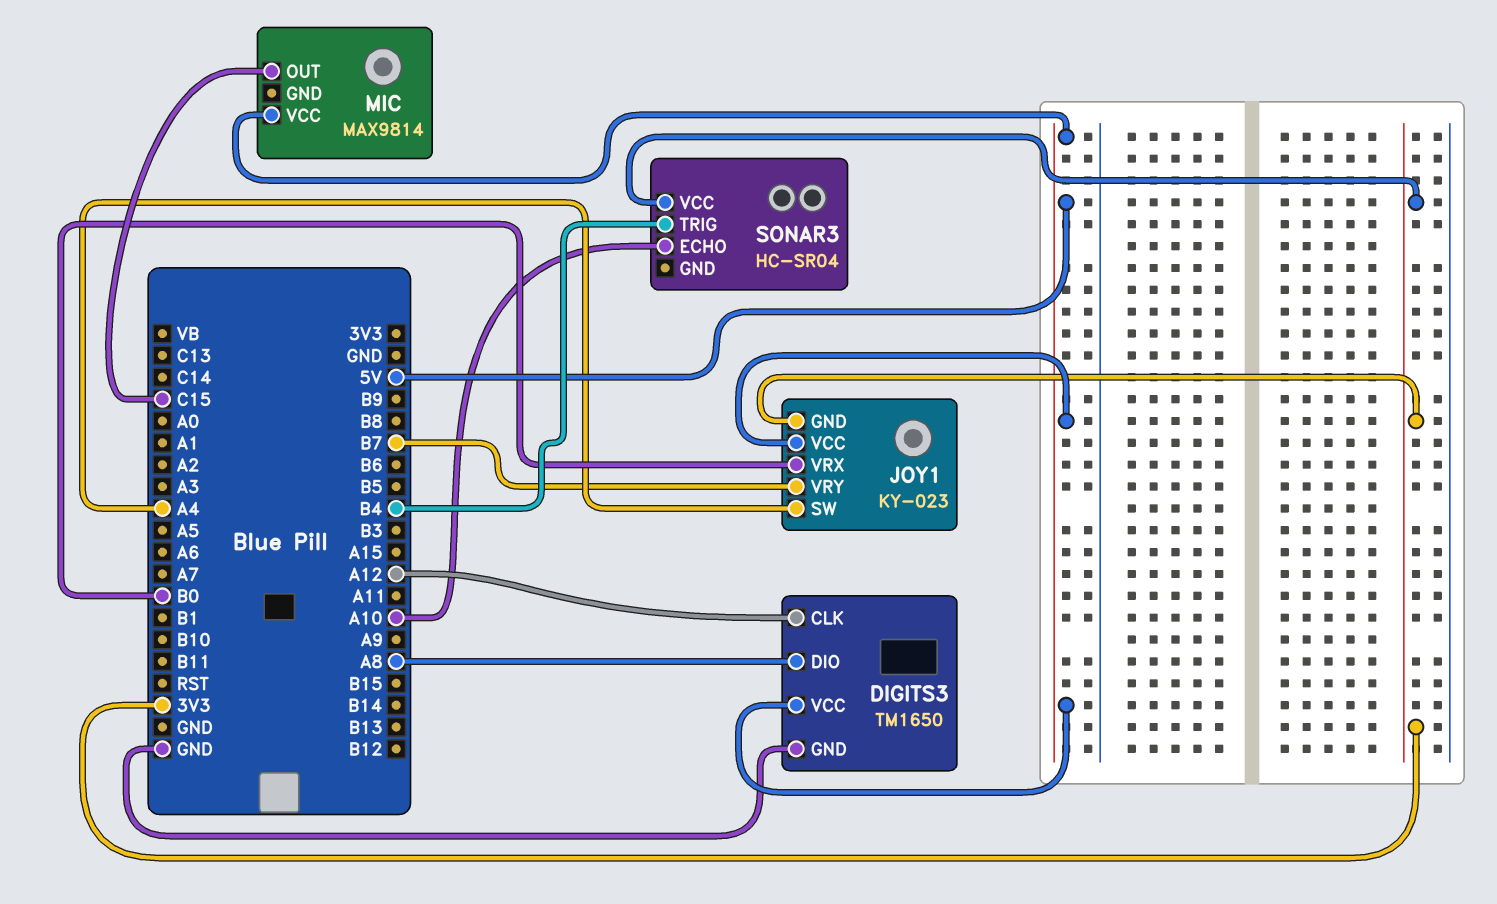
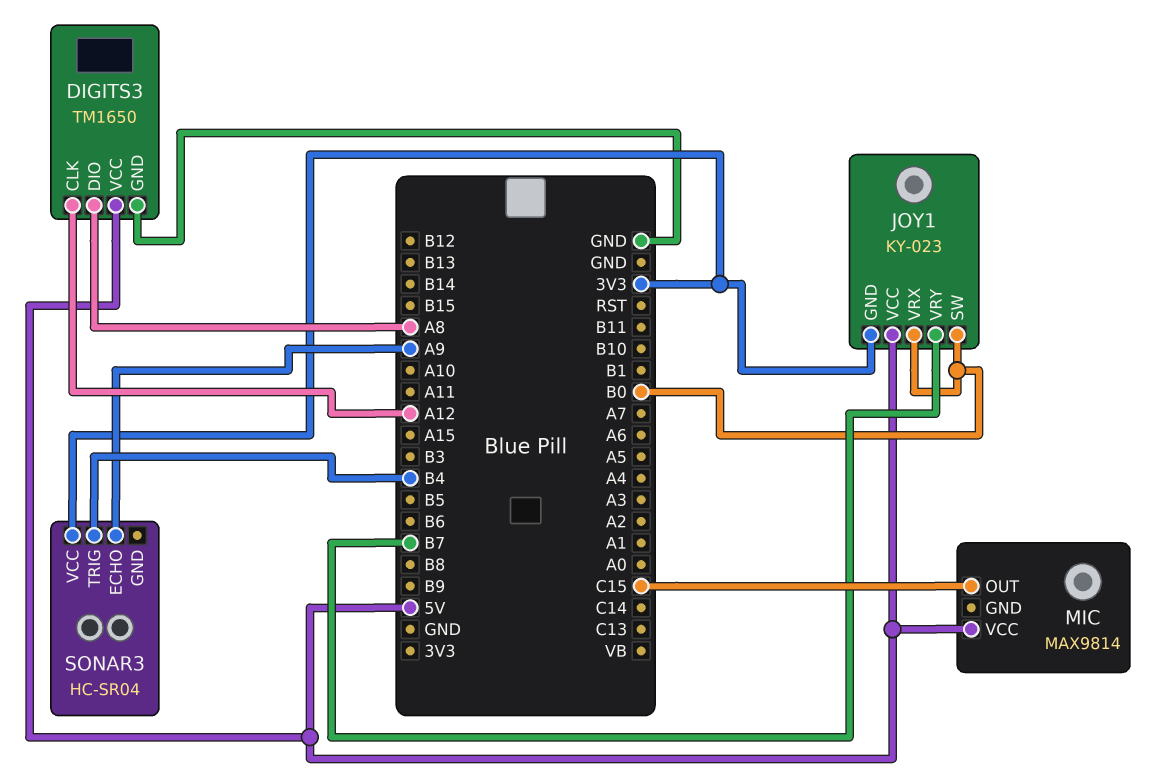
JOY1 pin SW: A4 -> B0
SONAR3 pin ECHO: A10 -> A9

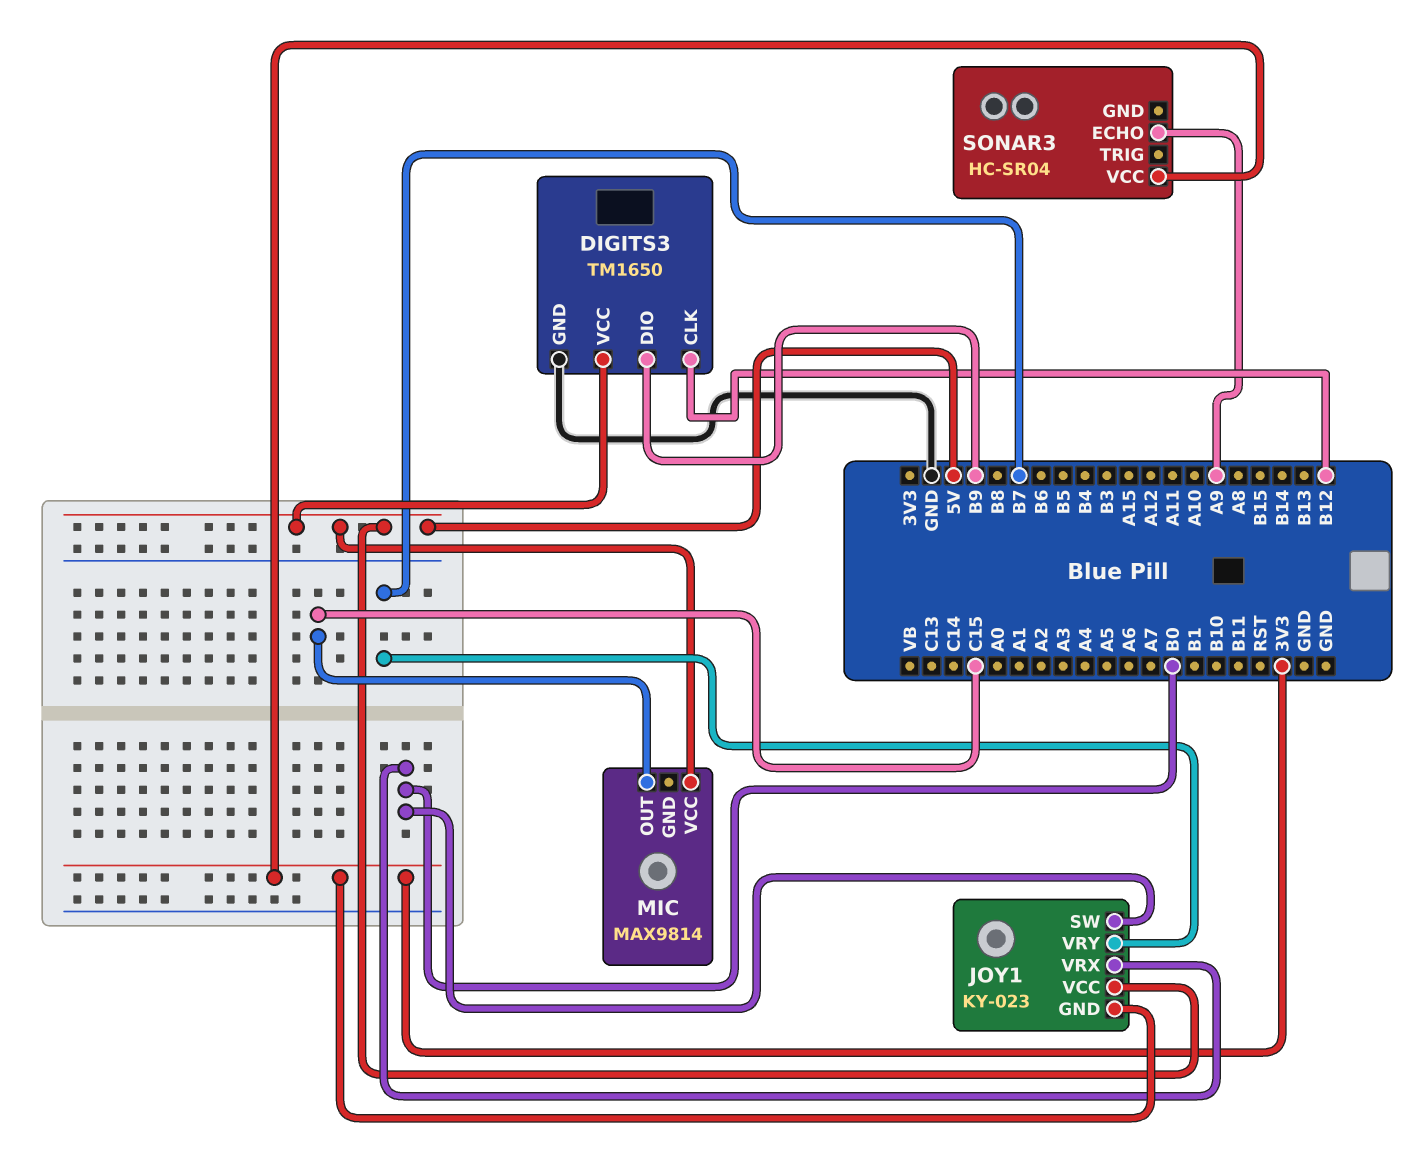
DIGITS3 pin CLK: A12 -> B12
DIGITS3 pin DIO: A8 -> B9
SONAR3 pin TRIG: B4 -> none

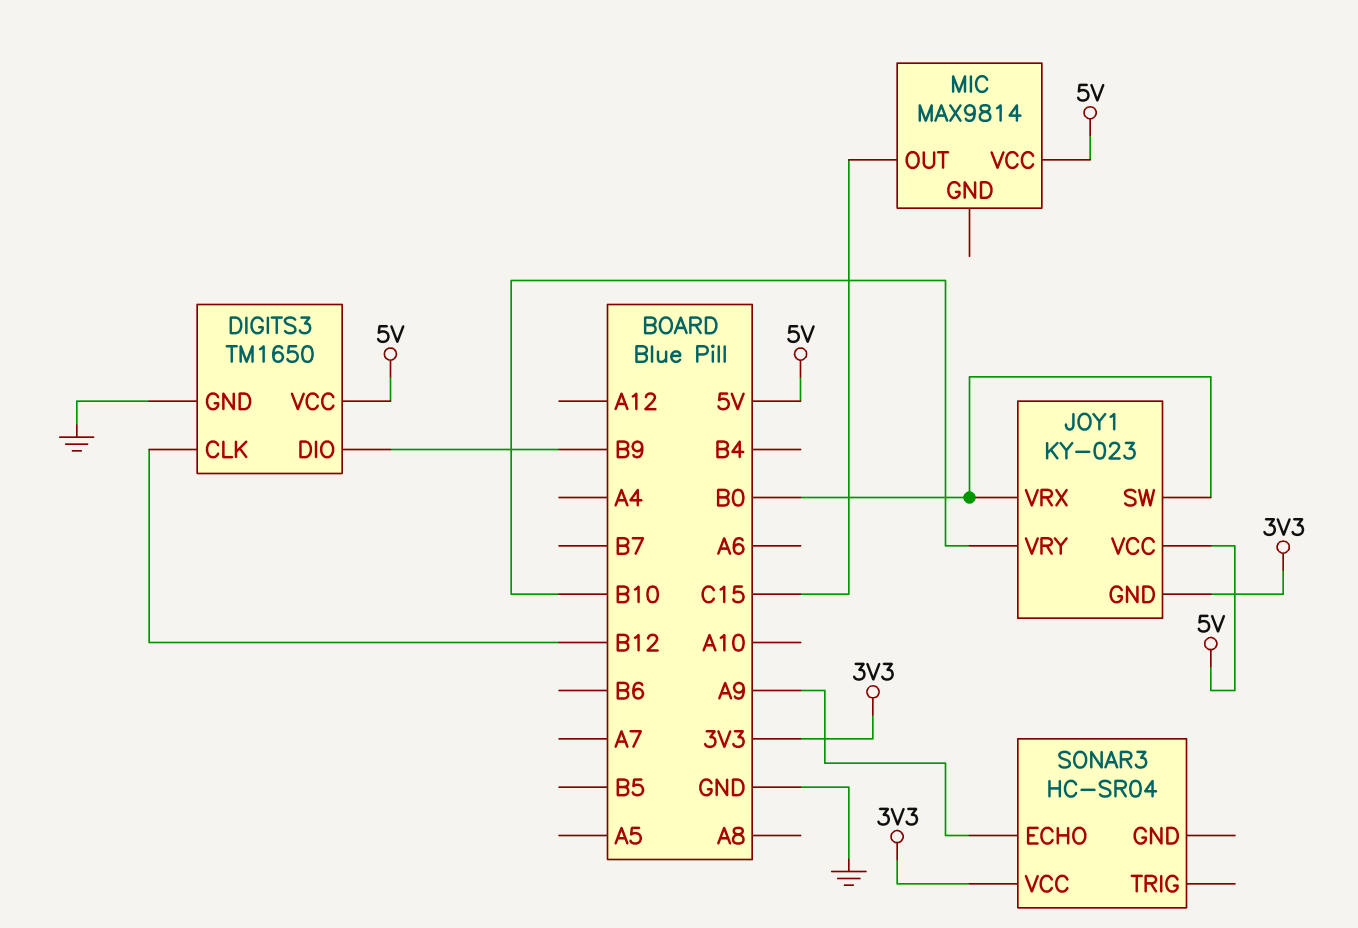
JOY1 pin VRY: B7 -> B10

